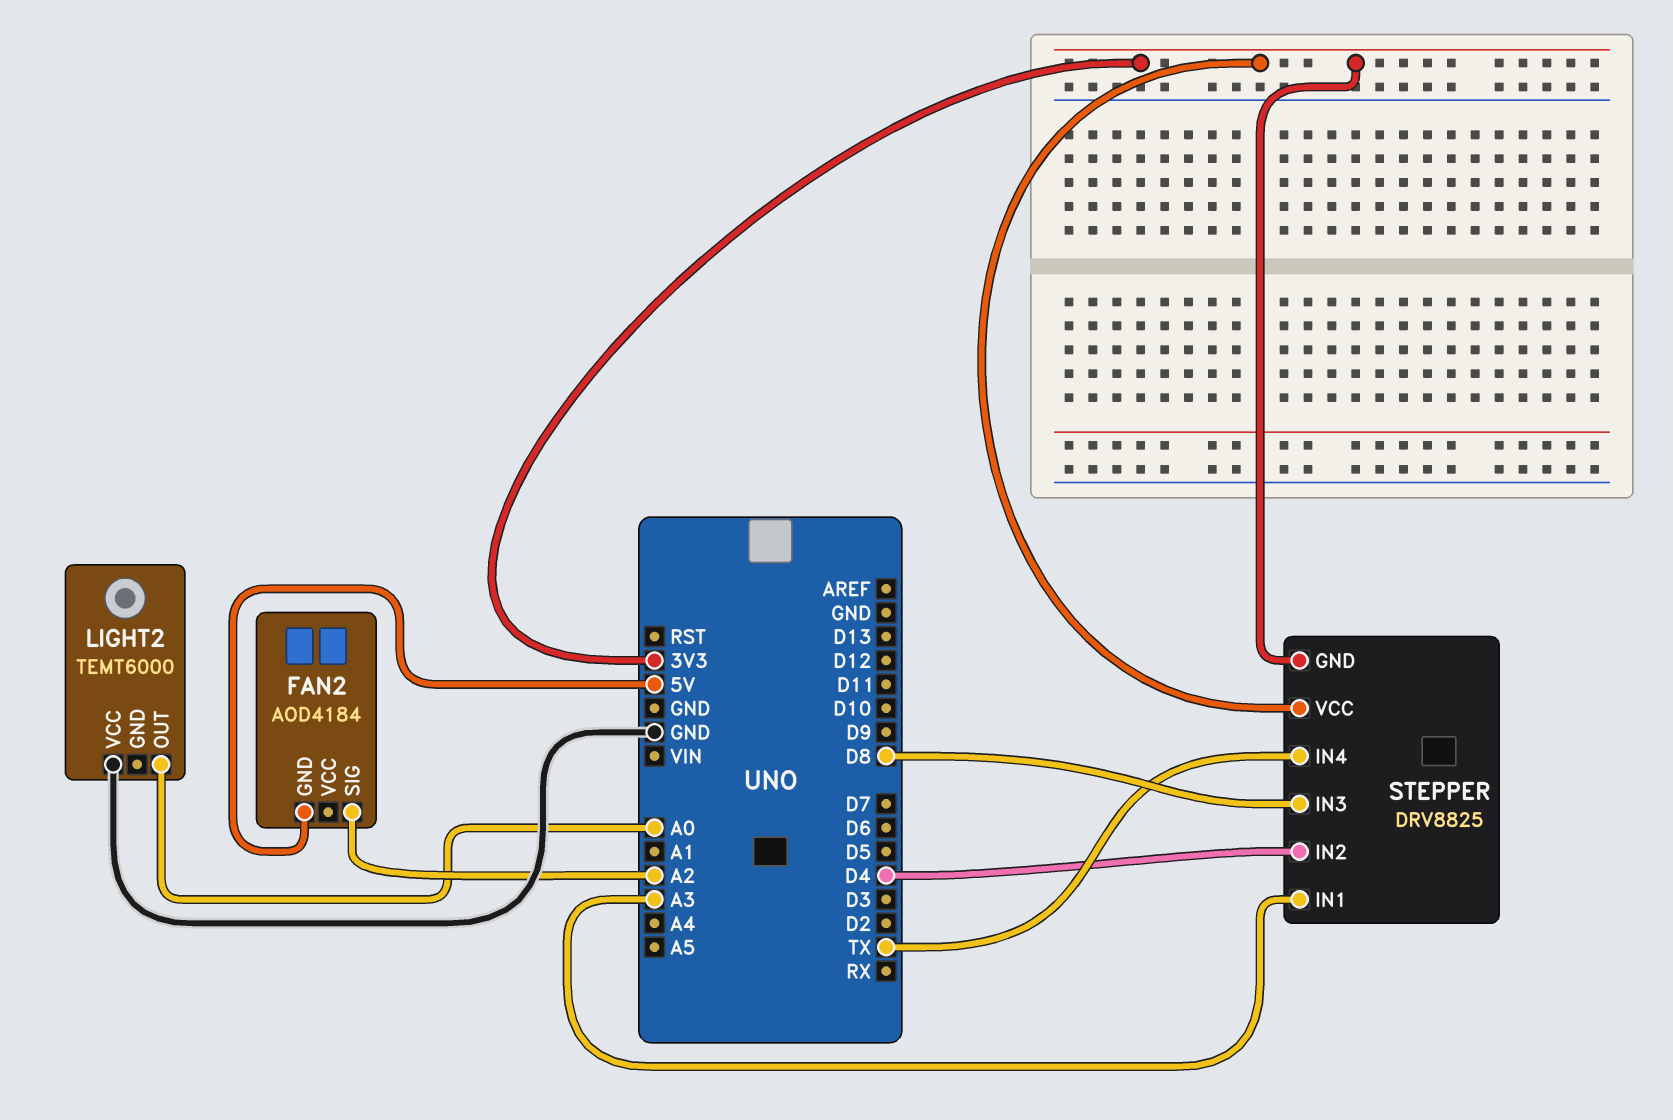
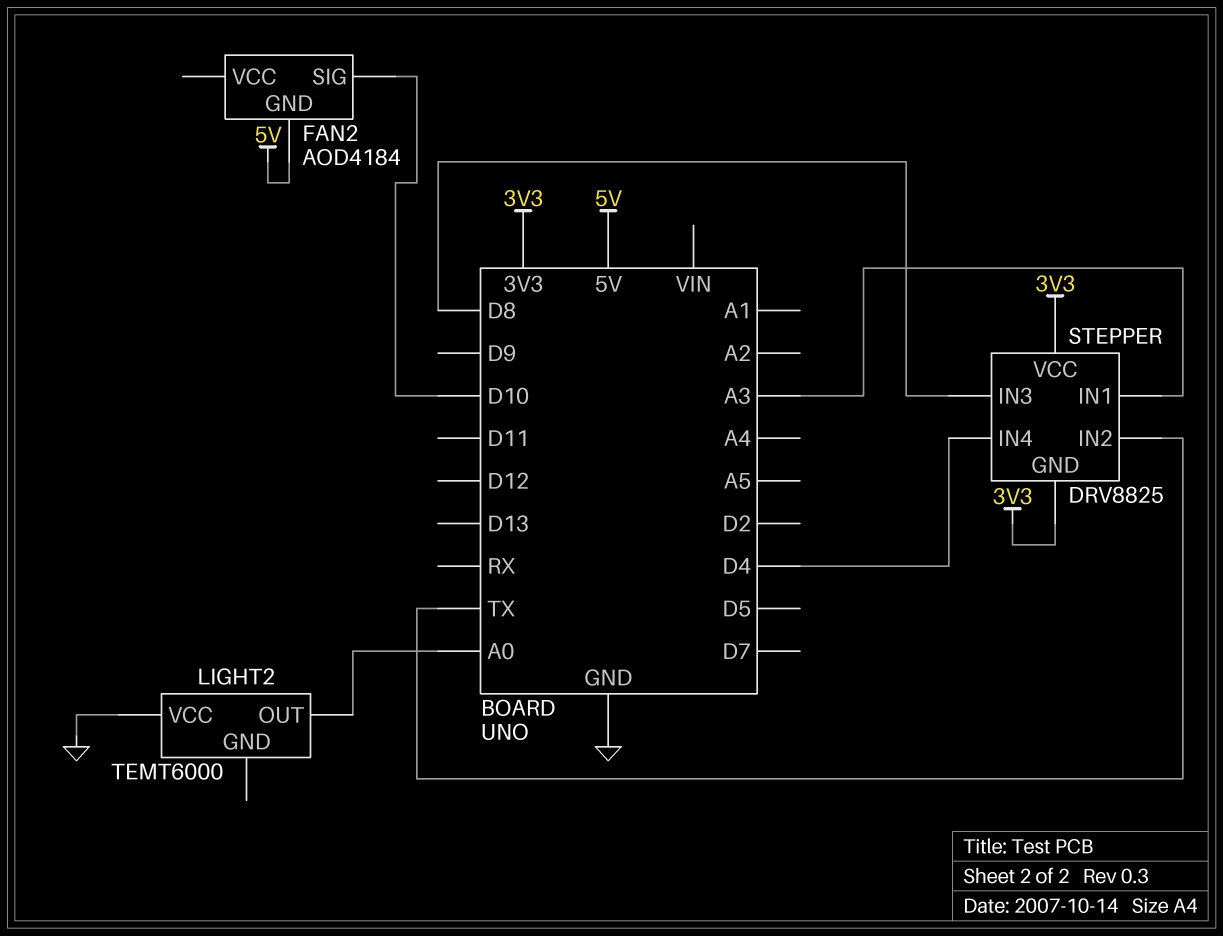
FAN2 pin SIG: A2 -> D10
STEPPER pin IN2: D4 -> TX
STEPPER pin IN4: TX -> D4

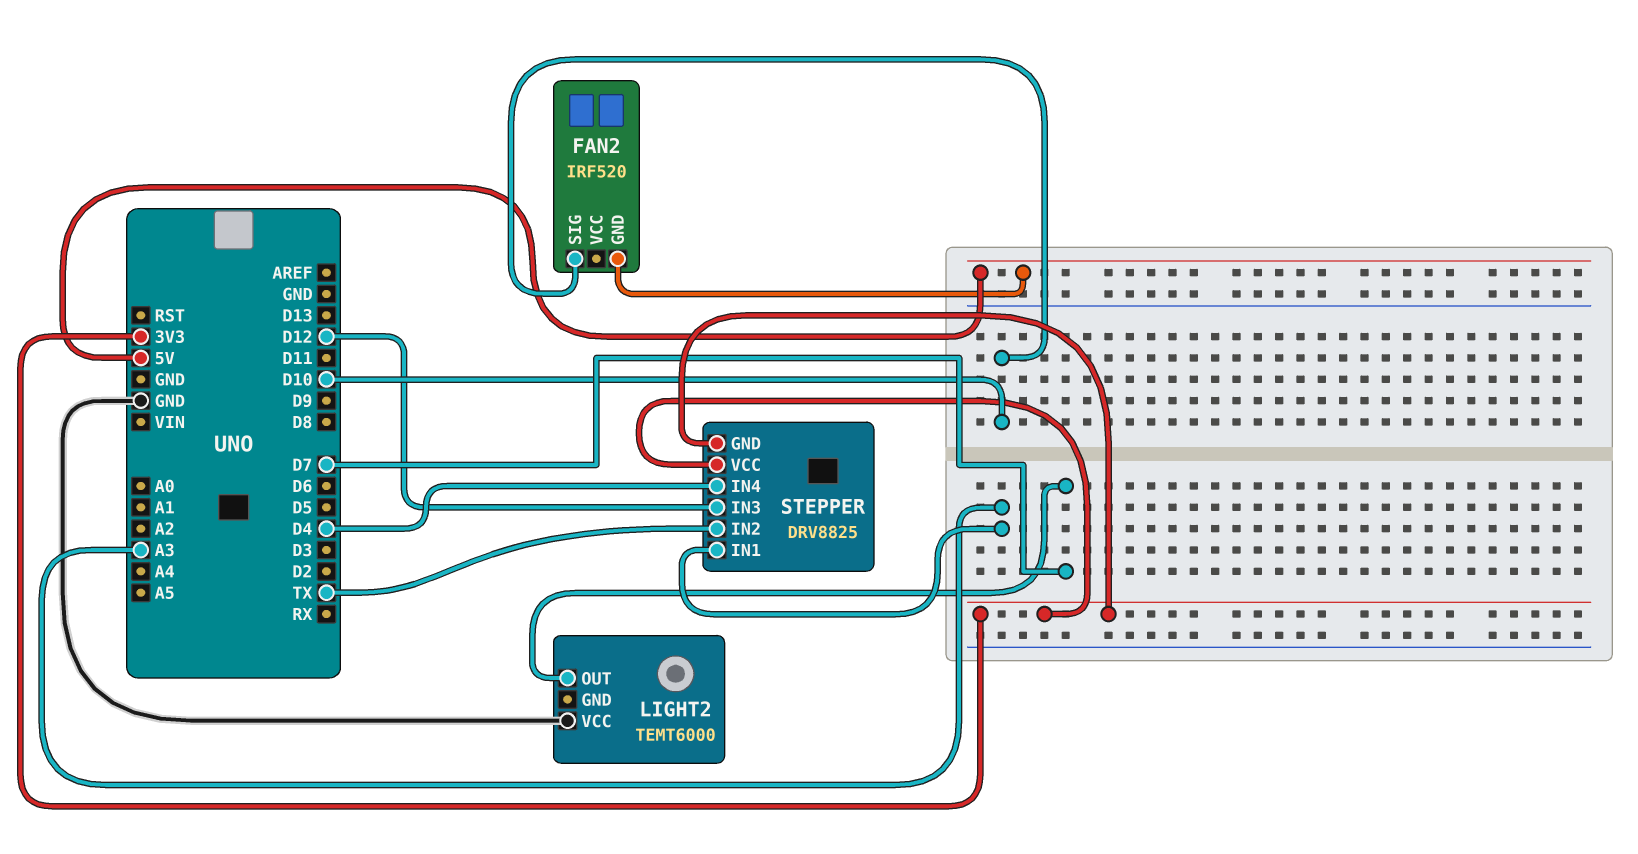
FAN2: AOD4184 -> IRF520
LIGHT2 pin OUT: A0 -> D7
STEPPER pin IN3: D8 -> D12

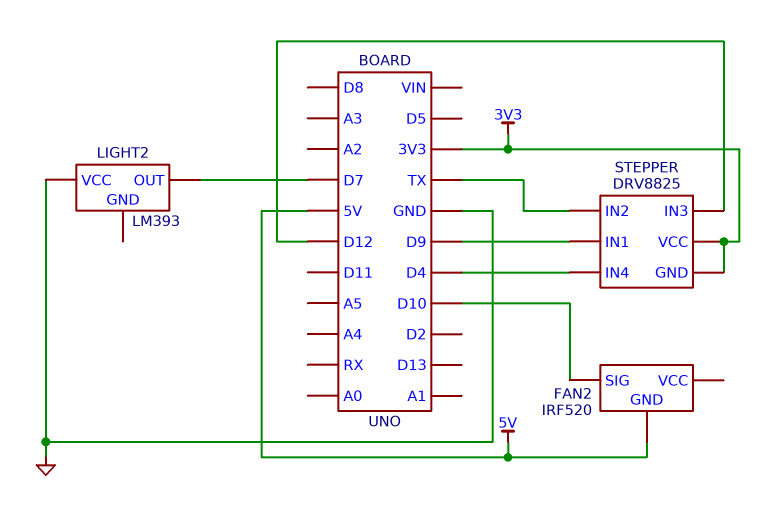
LIGHT2: TEMT6000 -> LM393
STEPPER pin IN1: A3 -> D9

